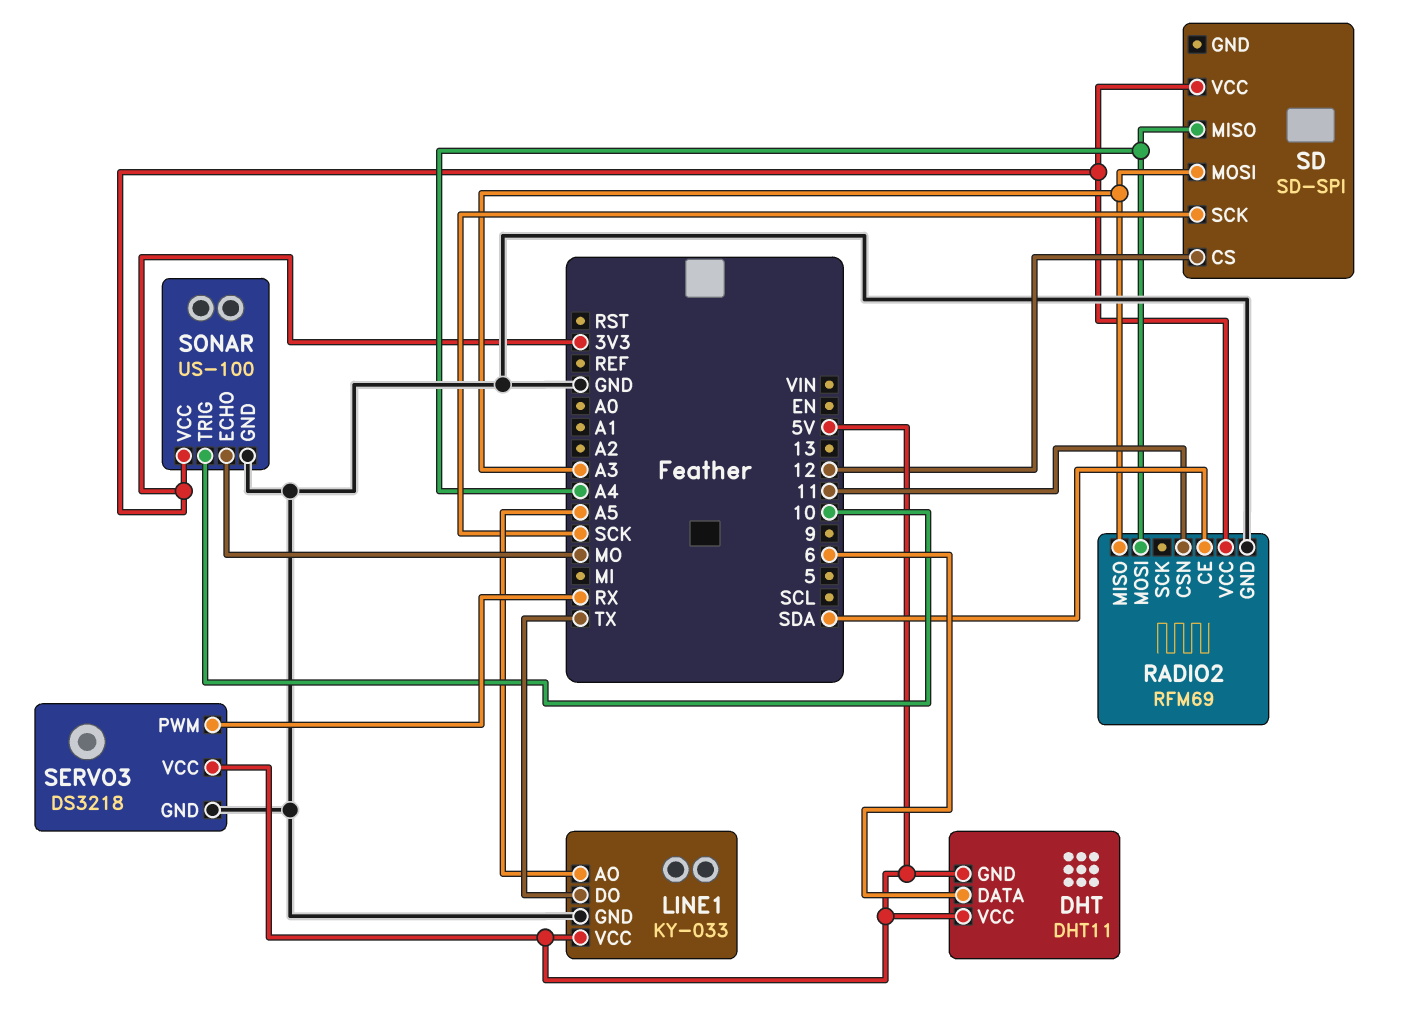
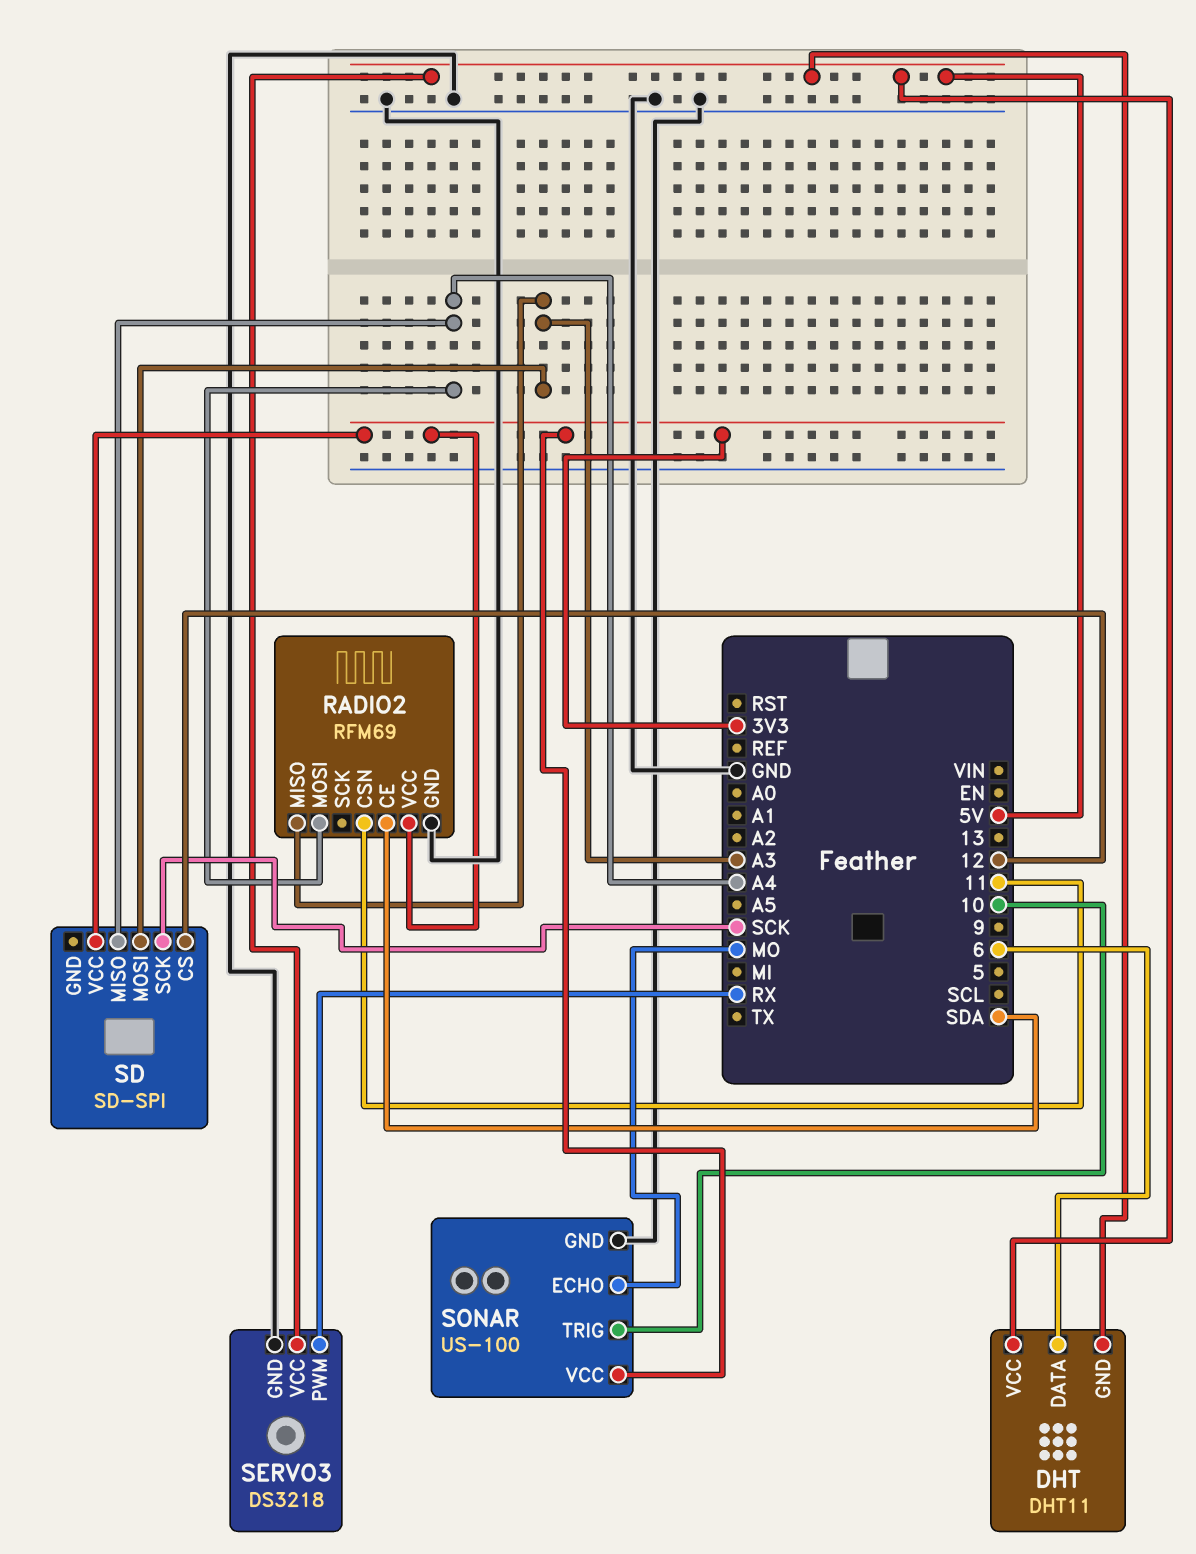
LINE1: KY-033 -> none
LINE1 pin AO: A5 -> none
LINE1 pin DO: TX -> none
LINE1 pin GND: GND -> none
LINE1 pin VCC: 5V -> none

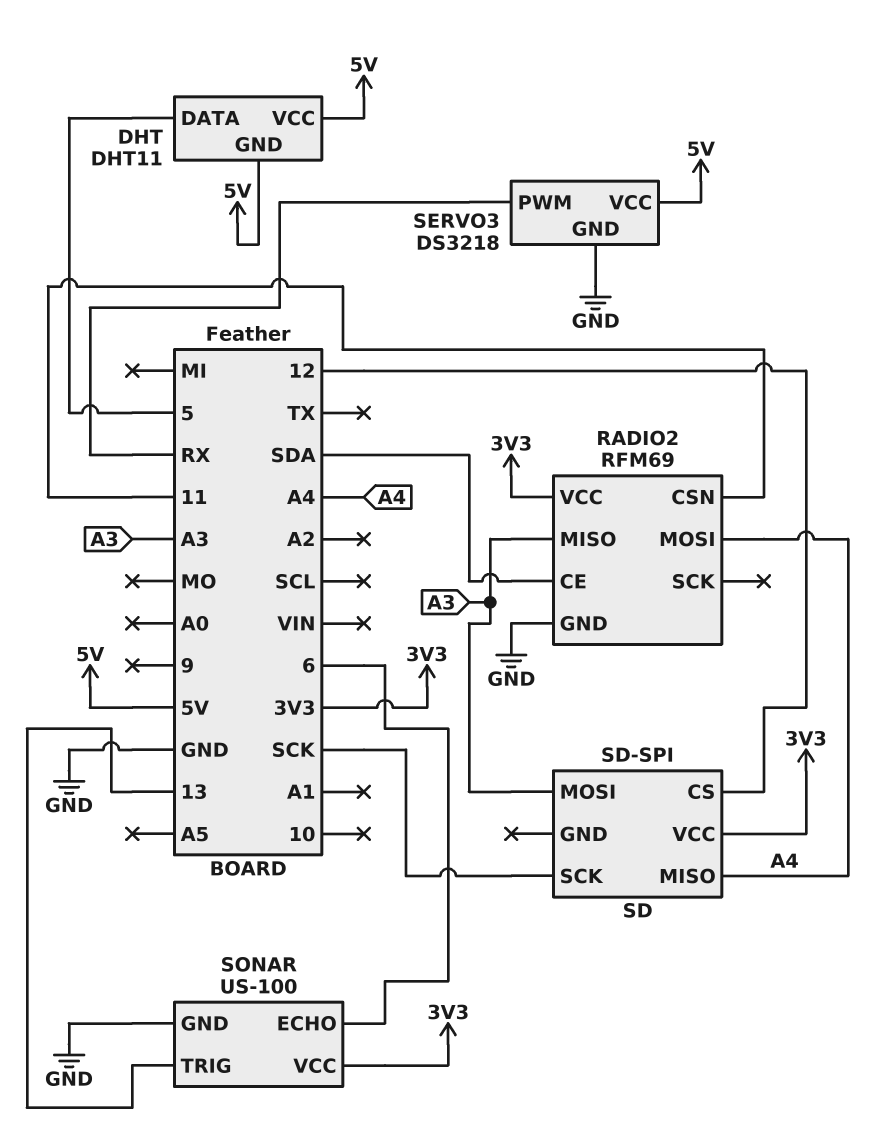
DHT pin DATA: 6 -> 5
SONAR pin ECHO: MO -> 6
SONAR pin TRIG: 10 -> 13

